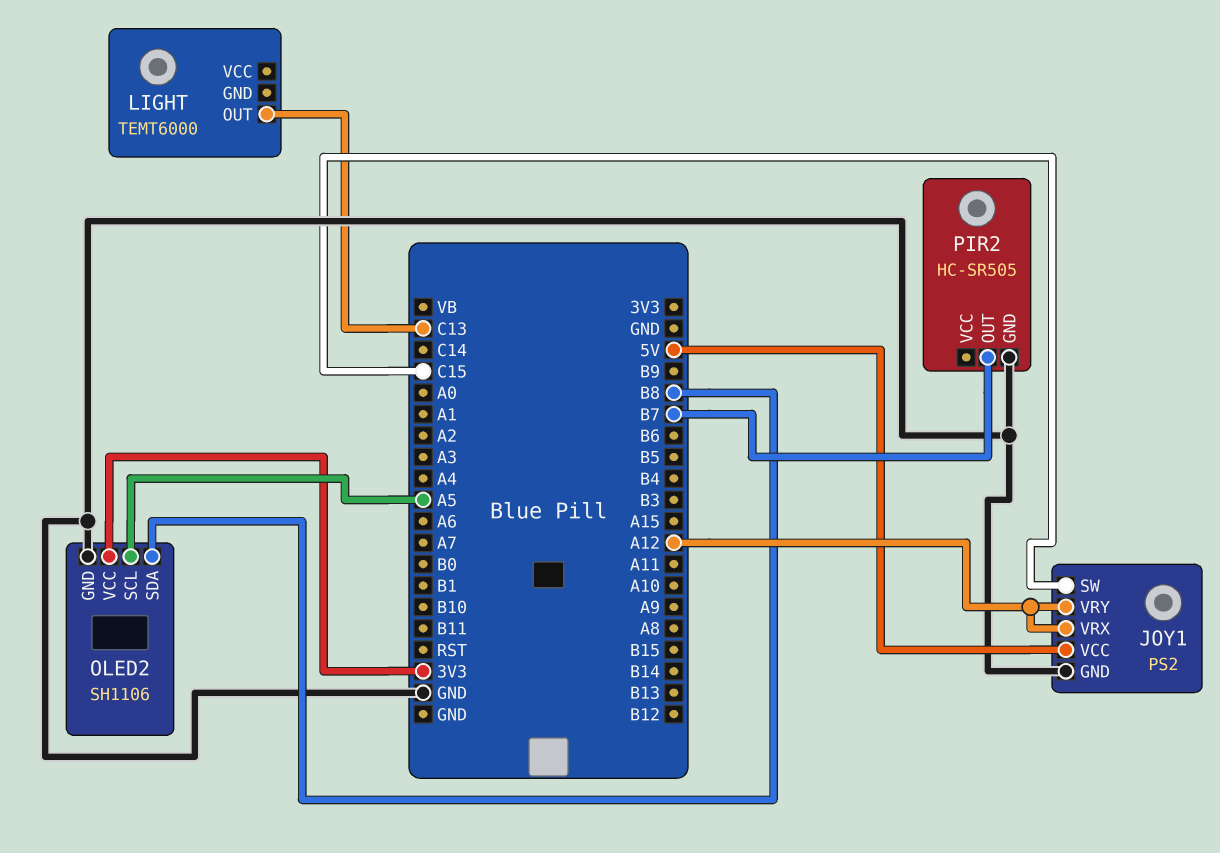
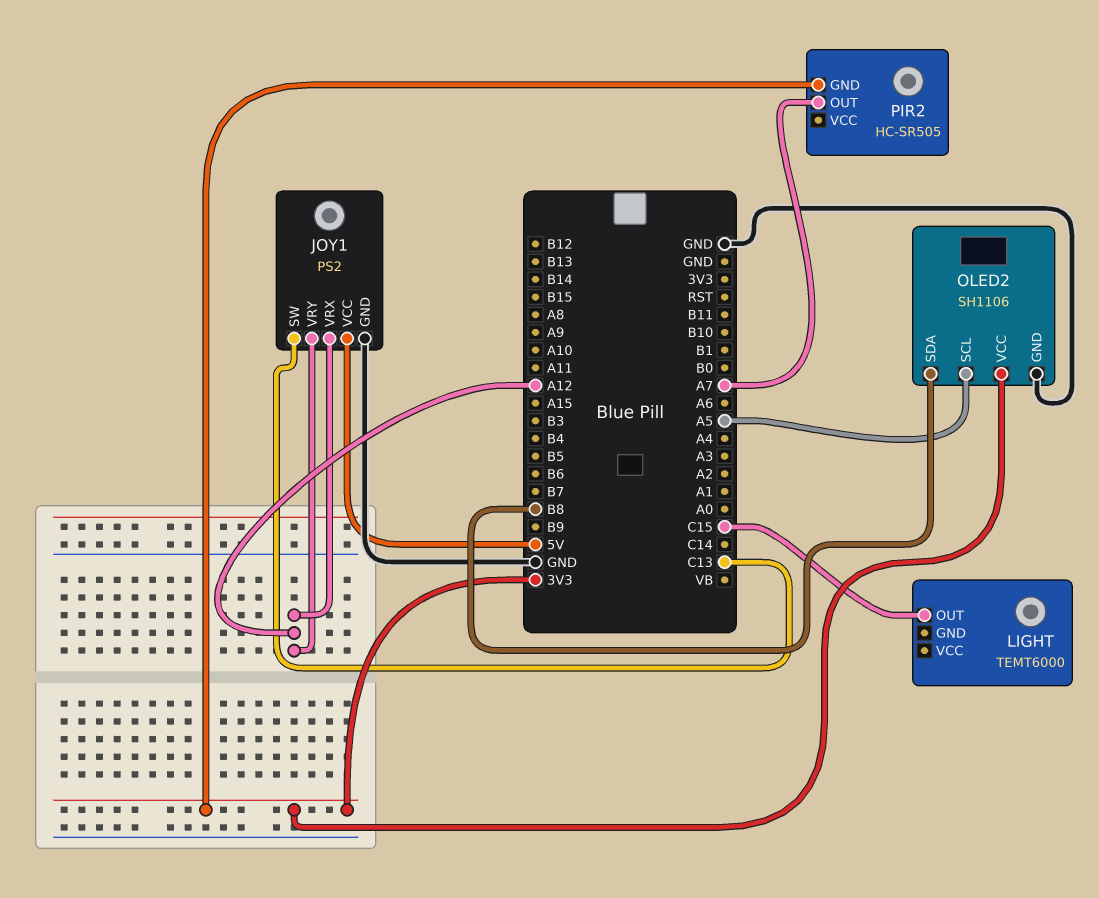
JOY1 pin SW: C15 -> C13
LIGHT pin OUT: C13 -> C15
PIR2 pin GND: GND -> 3V3
PIR2 pin OUT: B7 -> A7

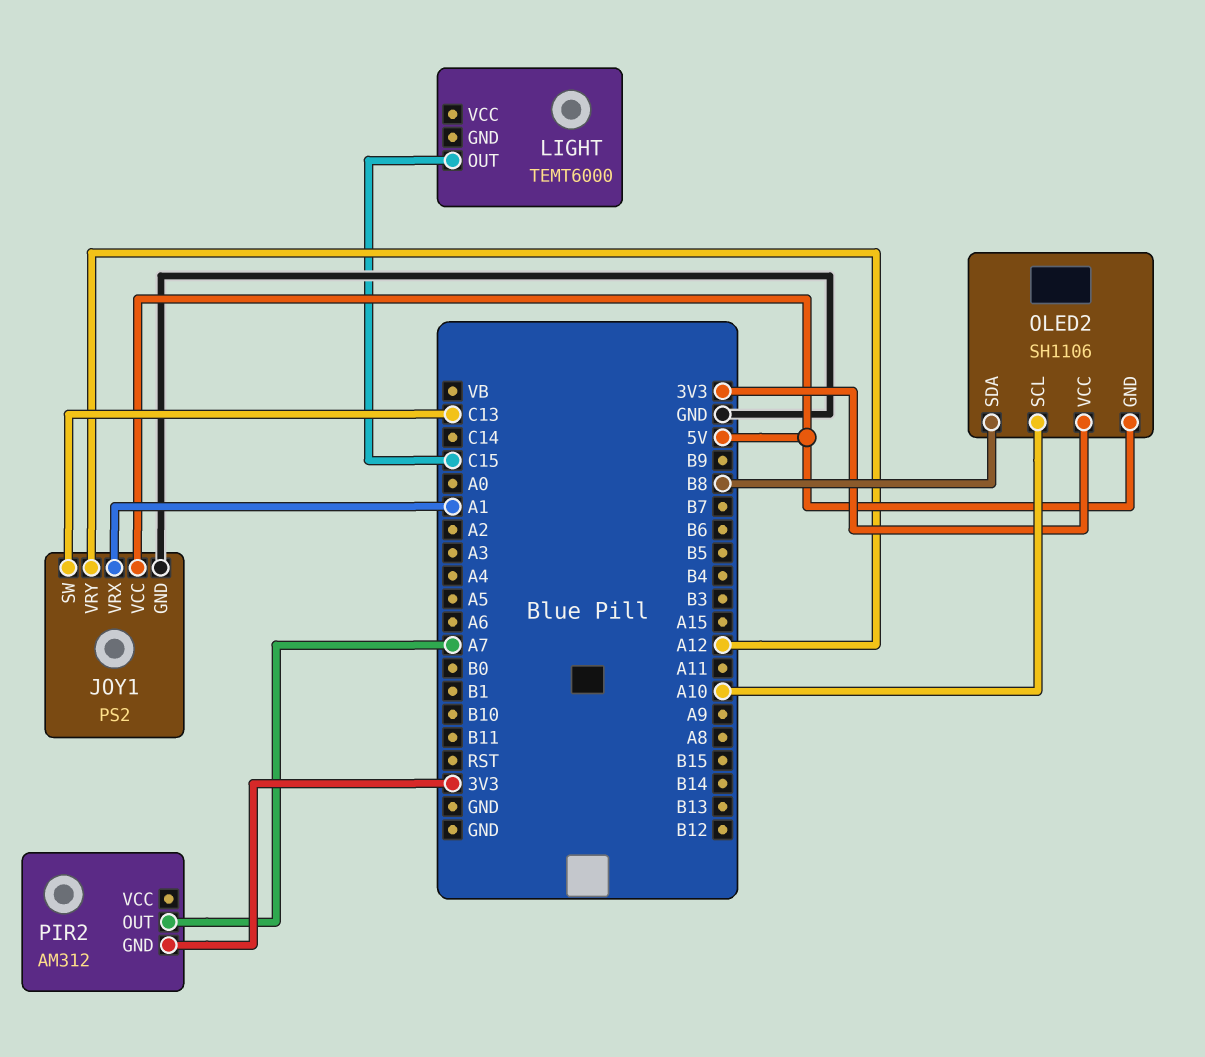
JOY1 pin VRX: A12 -> A1
OLED2 pin GND: GND -> 5V
OLED2 pin SCL: A5 -> A10
PIR2: HC-SR505 -> AM312

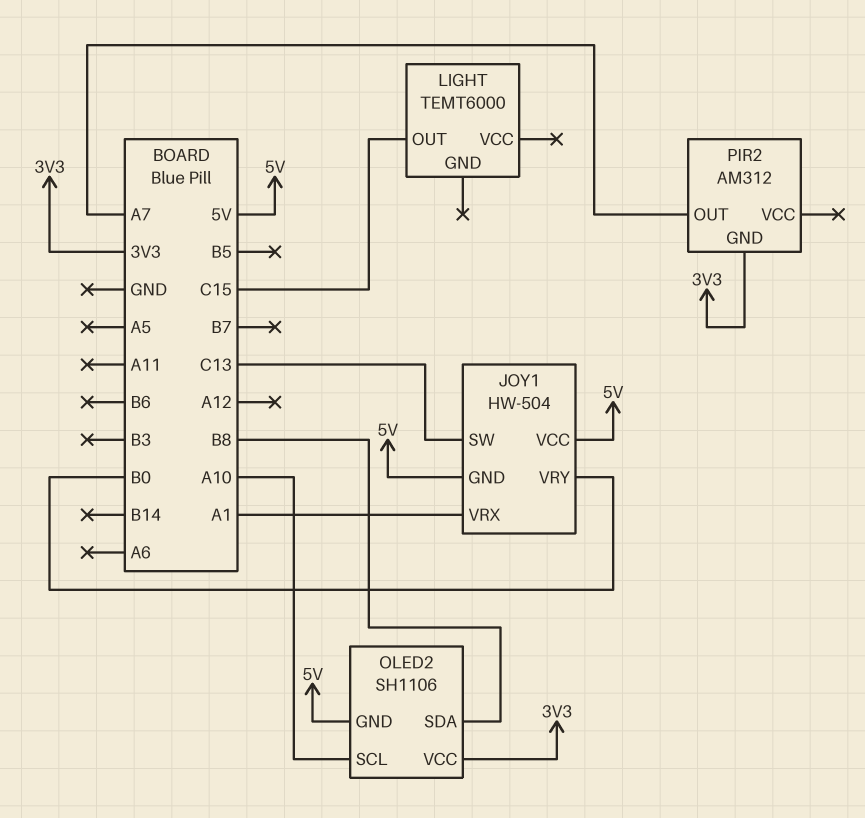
JOY1: PS2 -> HW-504
JOY1 pin GND: GND -> 5V
JOY1 pin VRY: A12 -> B0

